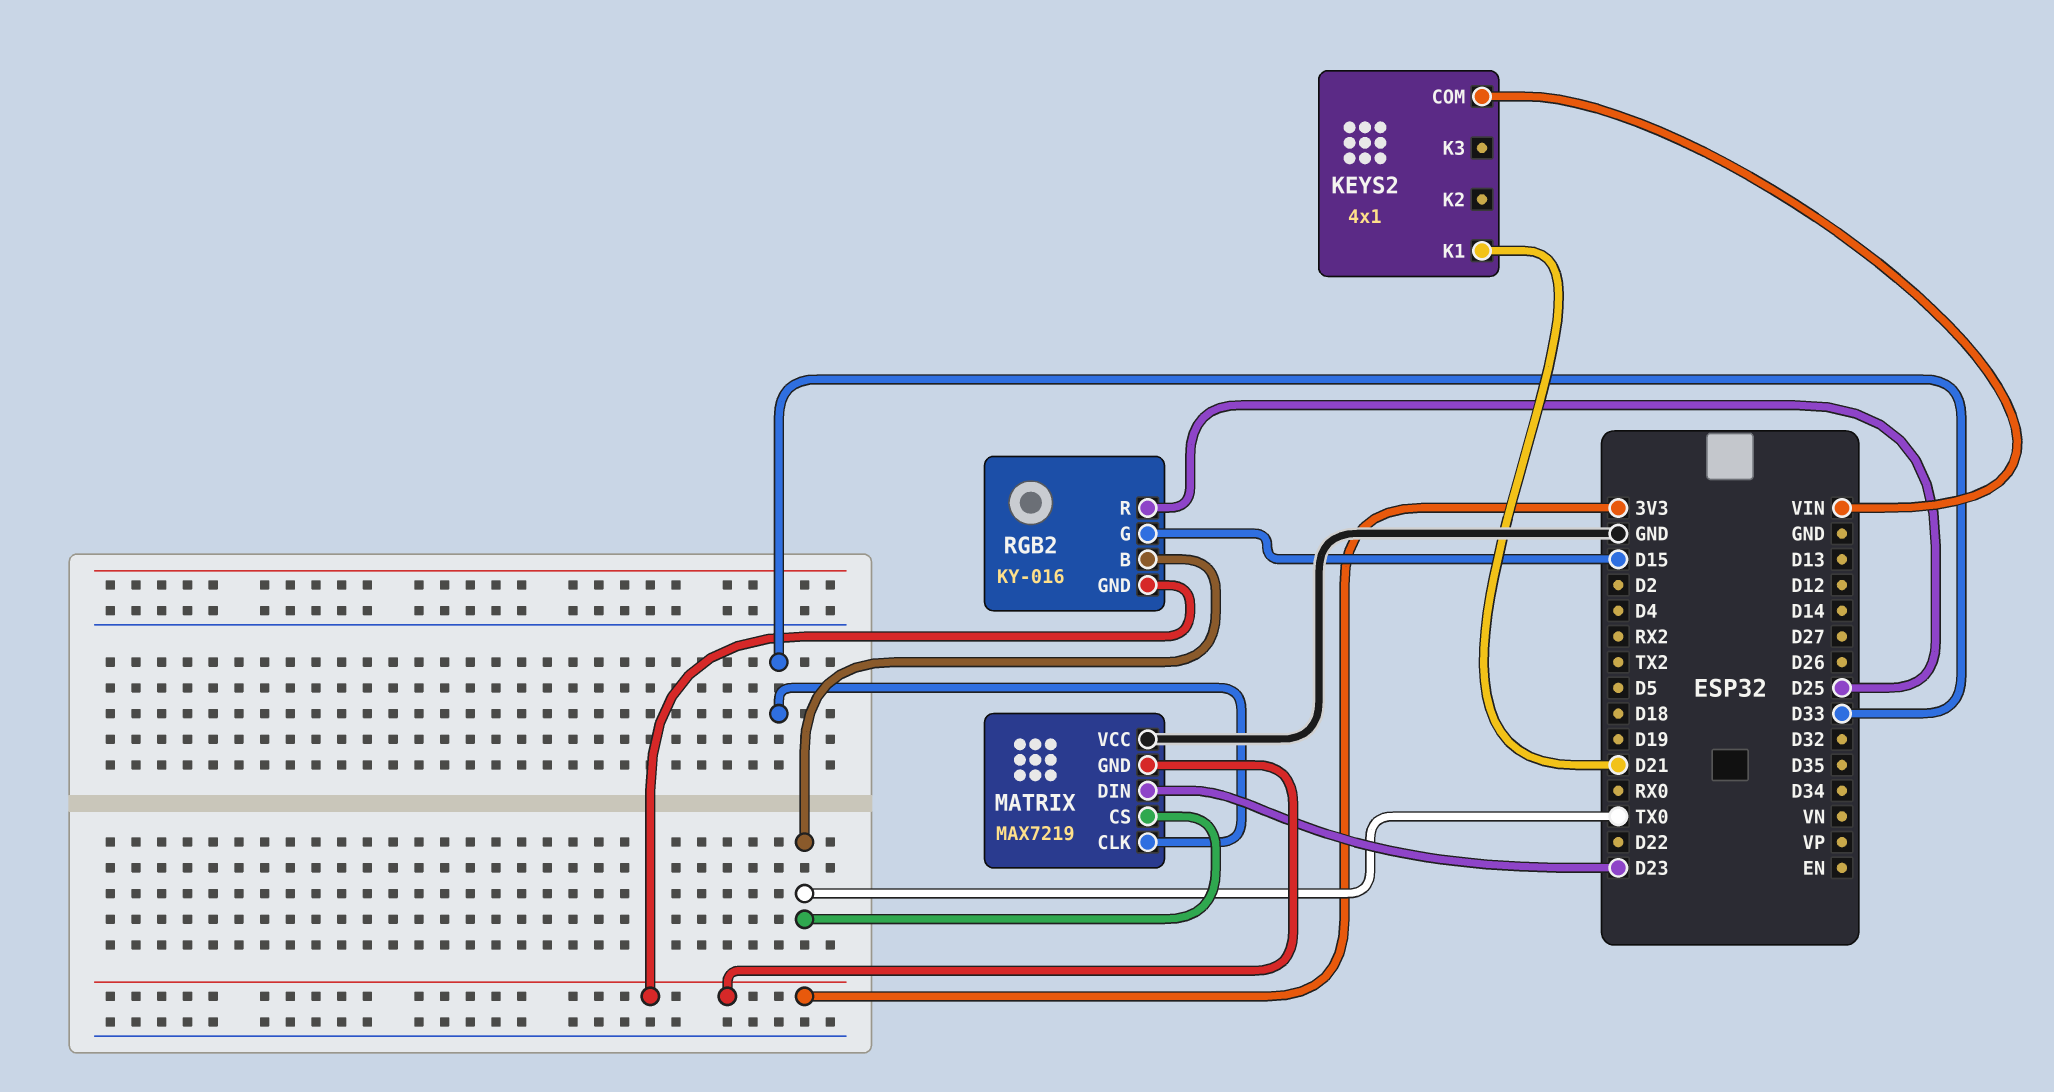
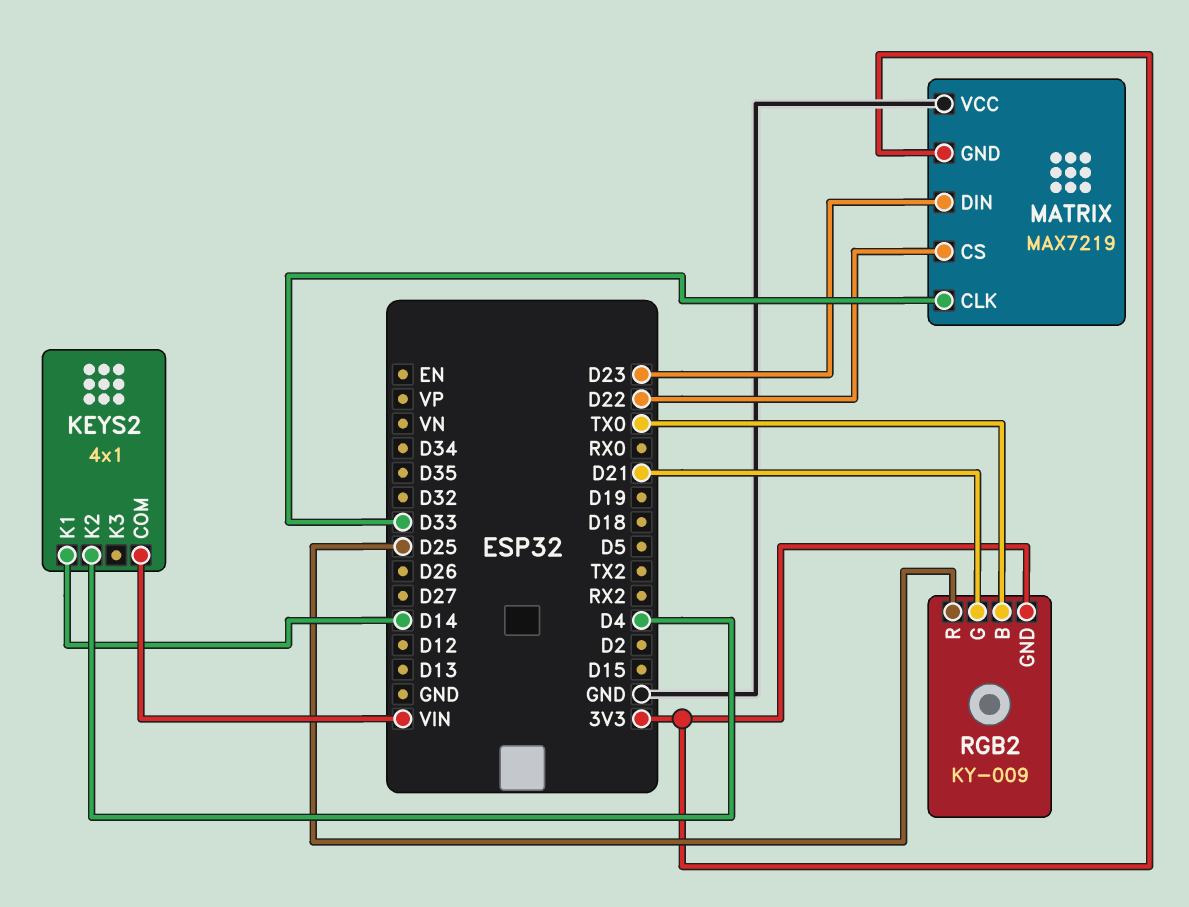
KEYS2 pin K1: D21 -> D14
KEYS2 pin K2: none -> D4
MATRIX pin CS: TX0 -> D22
RGB2: KY-016 -> KY-009
RGB2 pin G: D15 -> D21

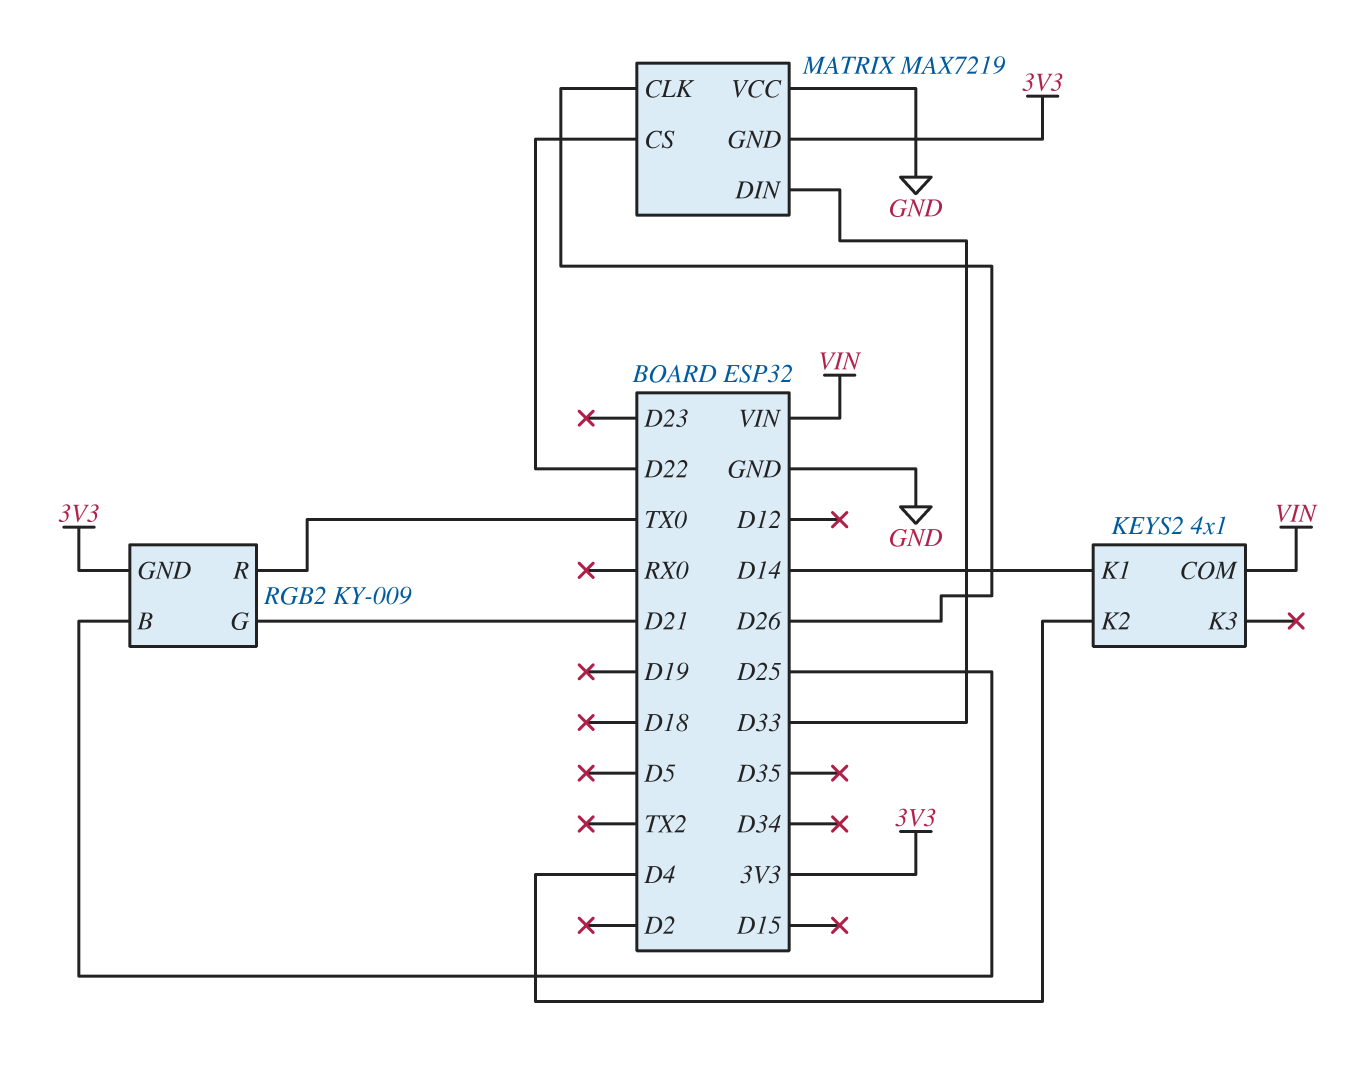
MATRIX pin CLK: D33 -> D26
MATRIX pin DIN: D23 -> D33
RGB2 pin B: TX0 -> D25
RGB2 pin R: D25 -> TX0

